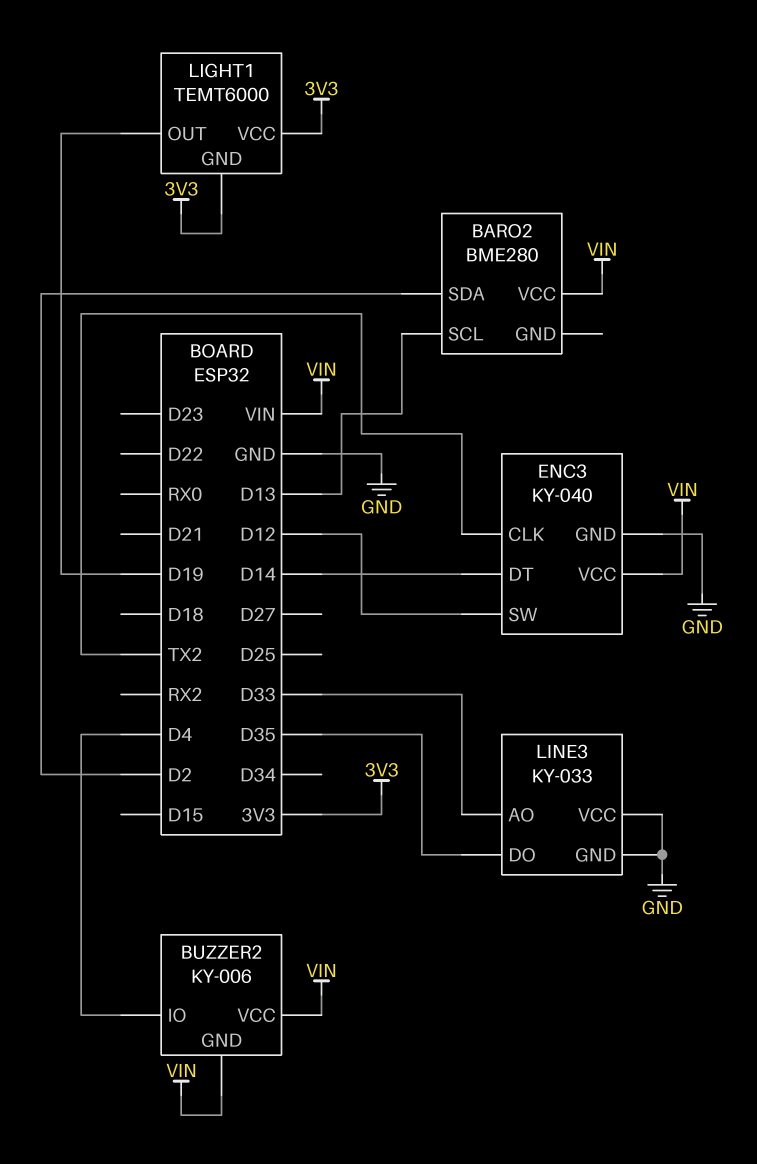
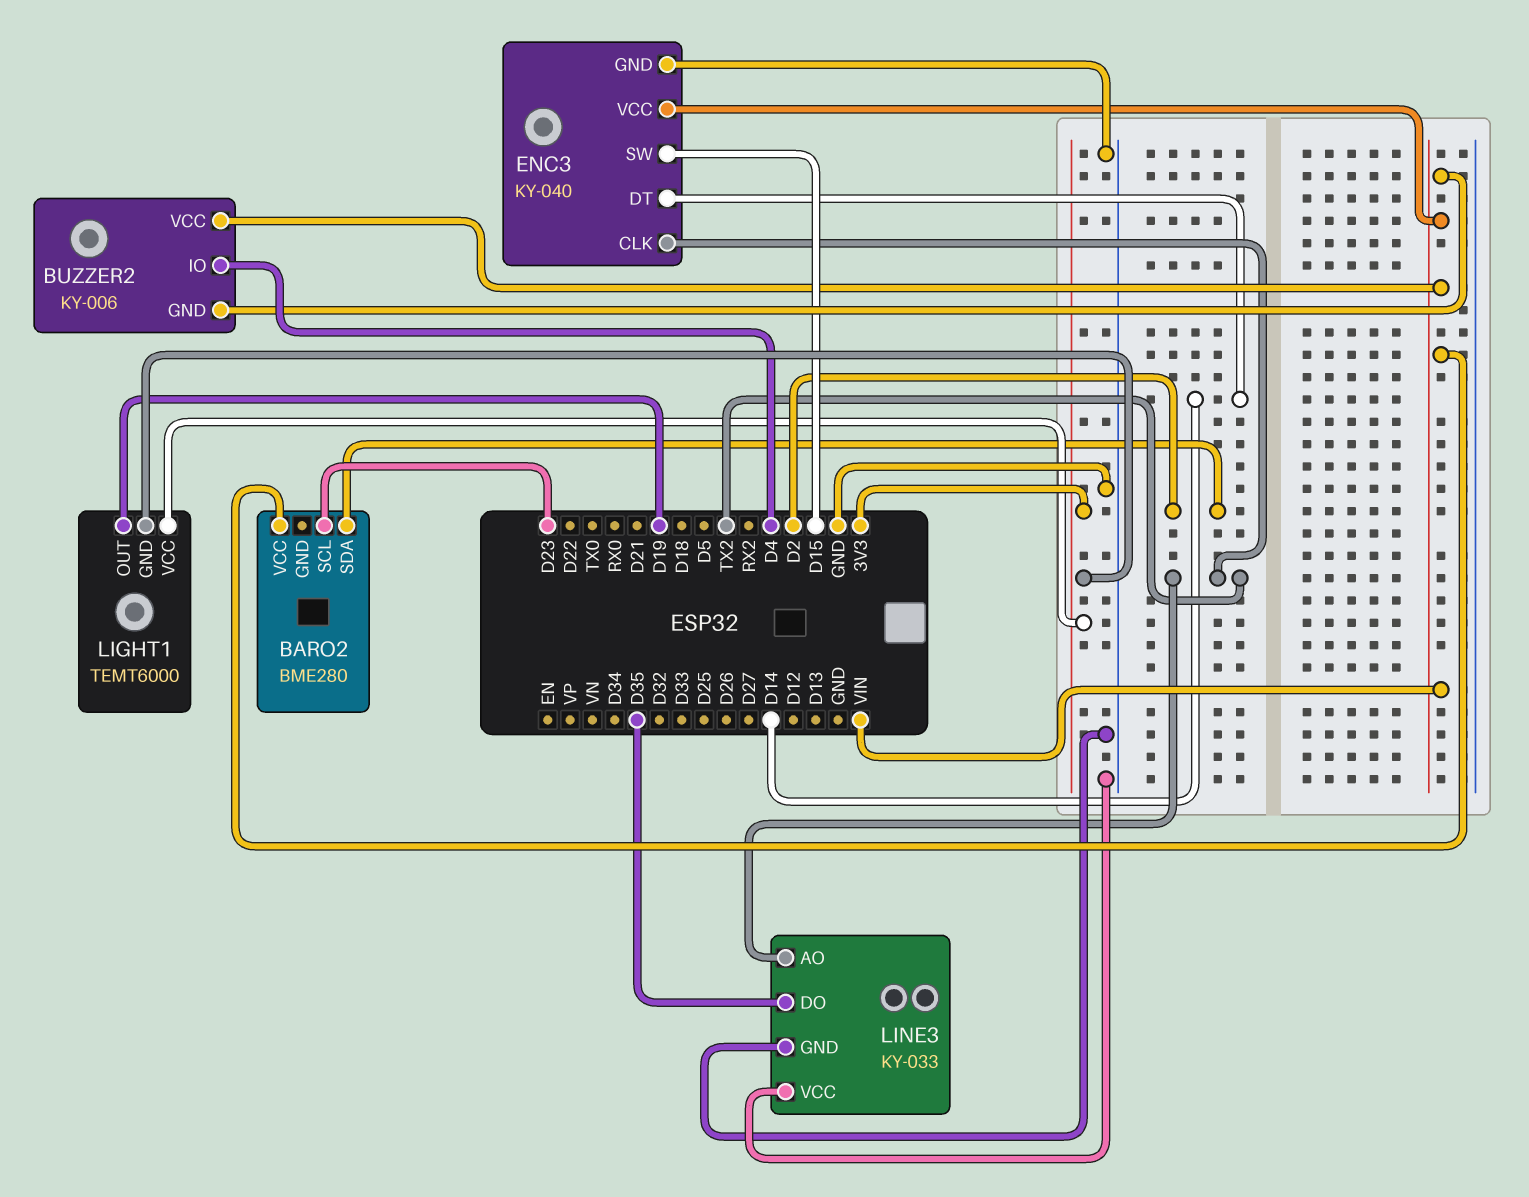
BARO2 pin SCL: D13 -> D23
ENC3 pin SW: D12 -> D15
LINE3 pin AO: D33 -> TX2

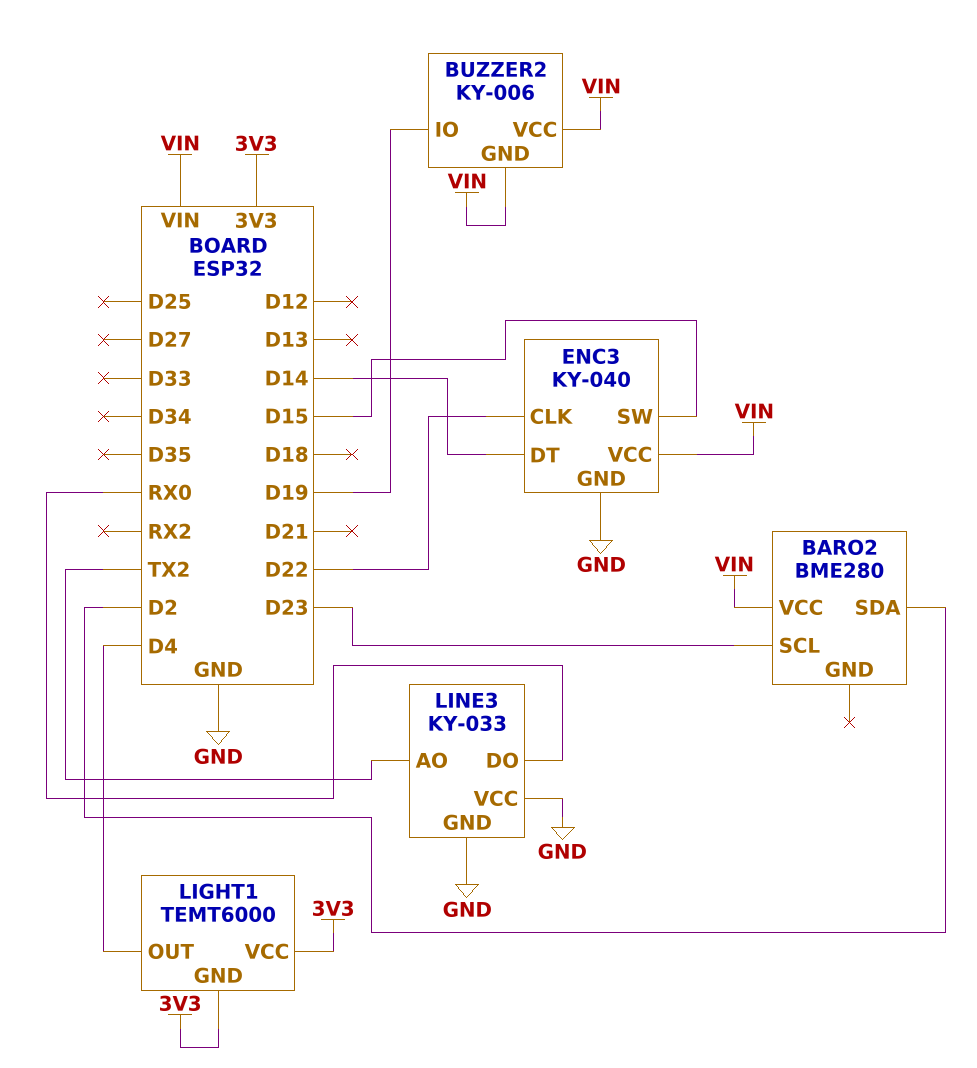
BUZZER2 pin IO: D4 -> D19
ENC3 pin CLK: TX2 -> D22
LIGHT1 pin OUT: D19 -> D4
LINE3 pin DO: D35 -> RX0

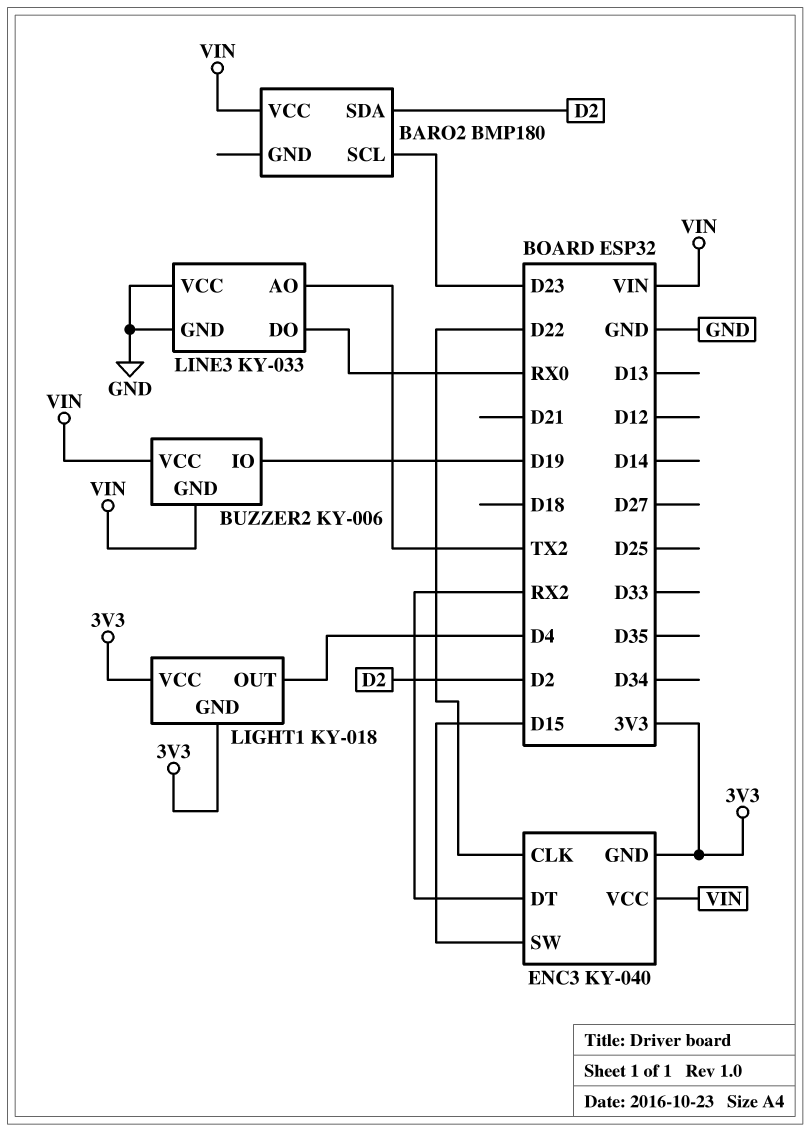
BARO2: BME280 -> BMP180
ENC3 pin DT: D14 -> RX2
ENC3 pin GND: GND -> 3V3
LIGHT1: TEMT6000 -> KY-018

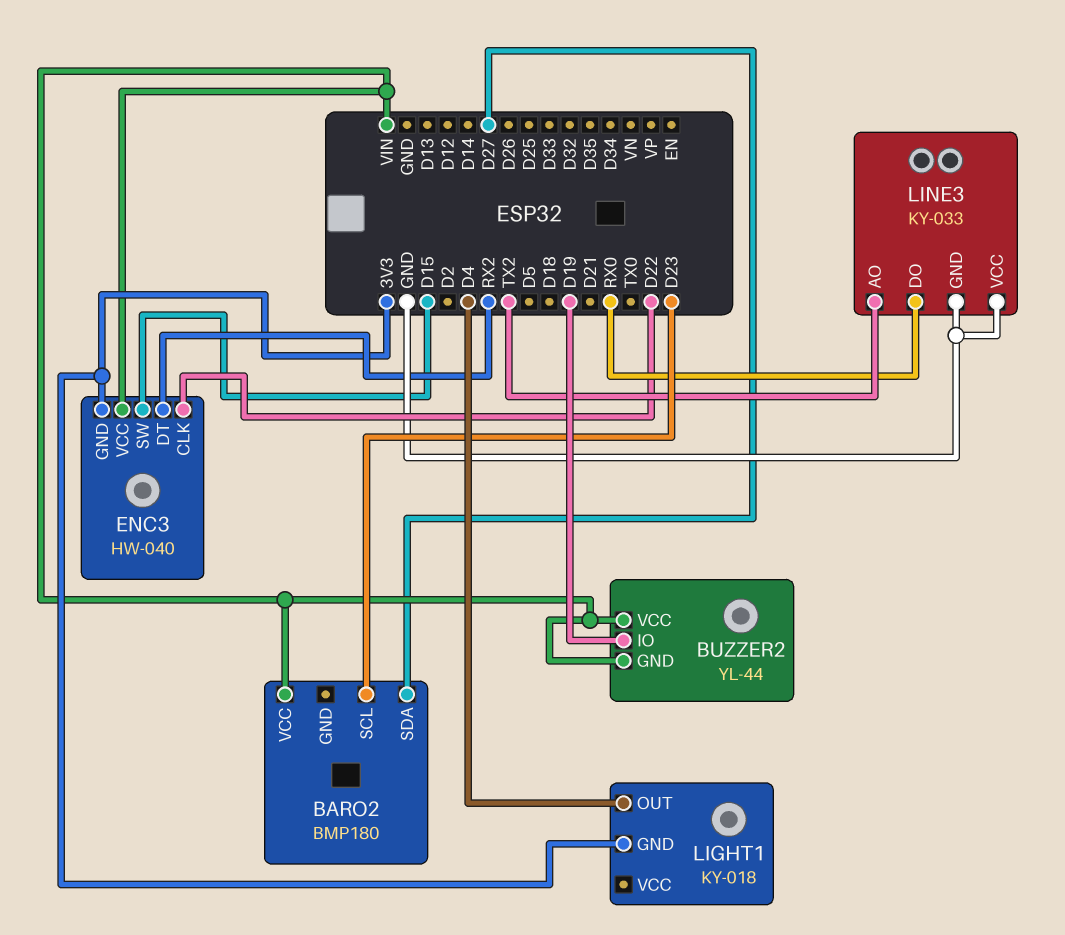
BARO2 pin SDA: D2 -> D27
BUZZER2: KY-006 -> YL-44
ENC3: KY-040 -> HW-040
LIGHT1 pin VCC: 3V3 -> none

